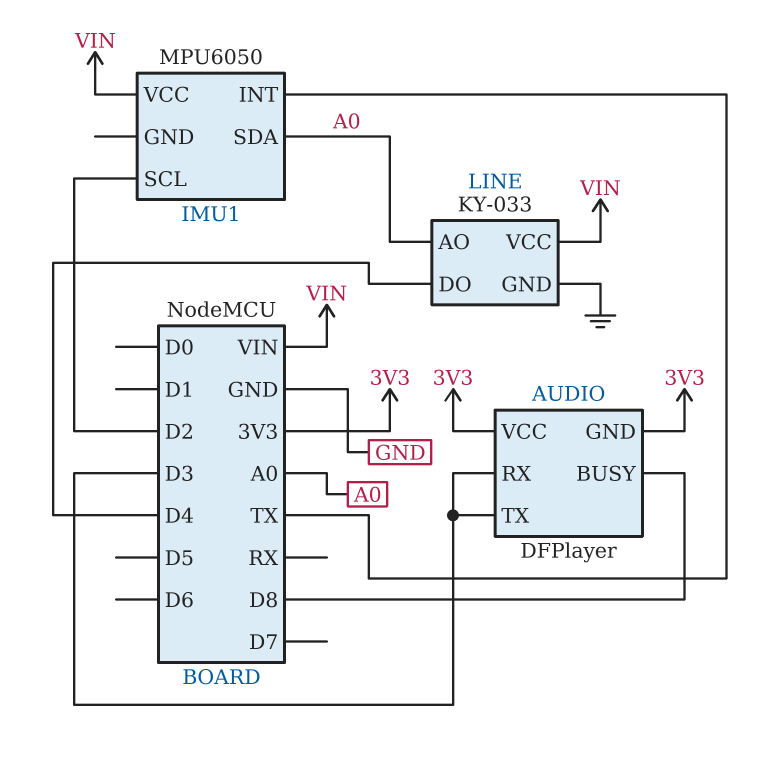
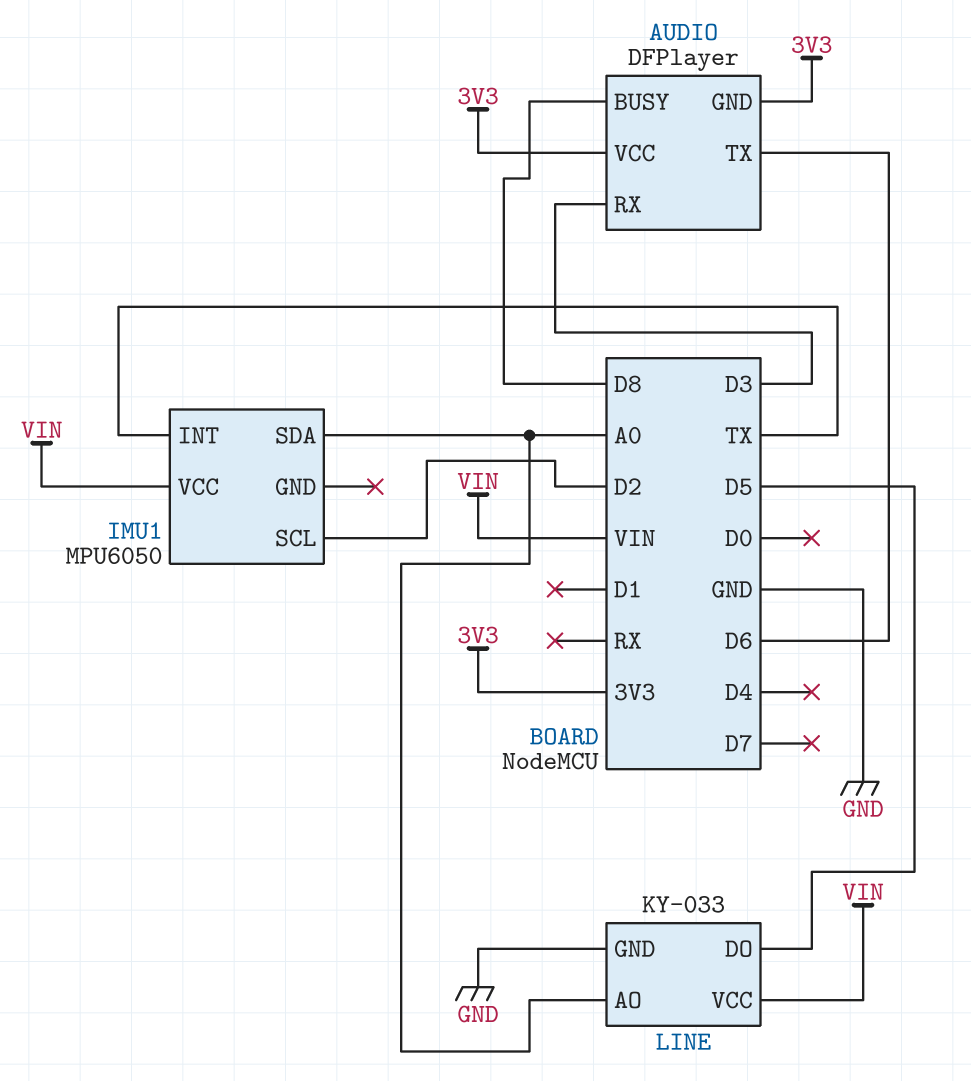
AUDIO pin TX: D3 -> D6
LINE pin DO: D4 -> D5

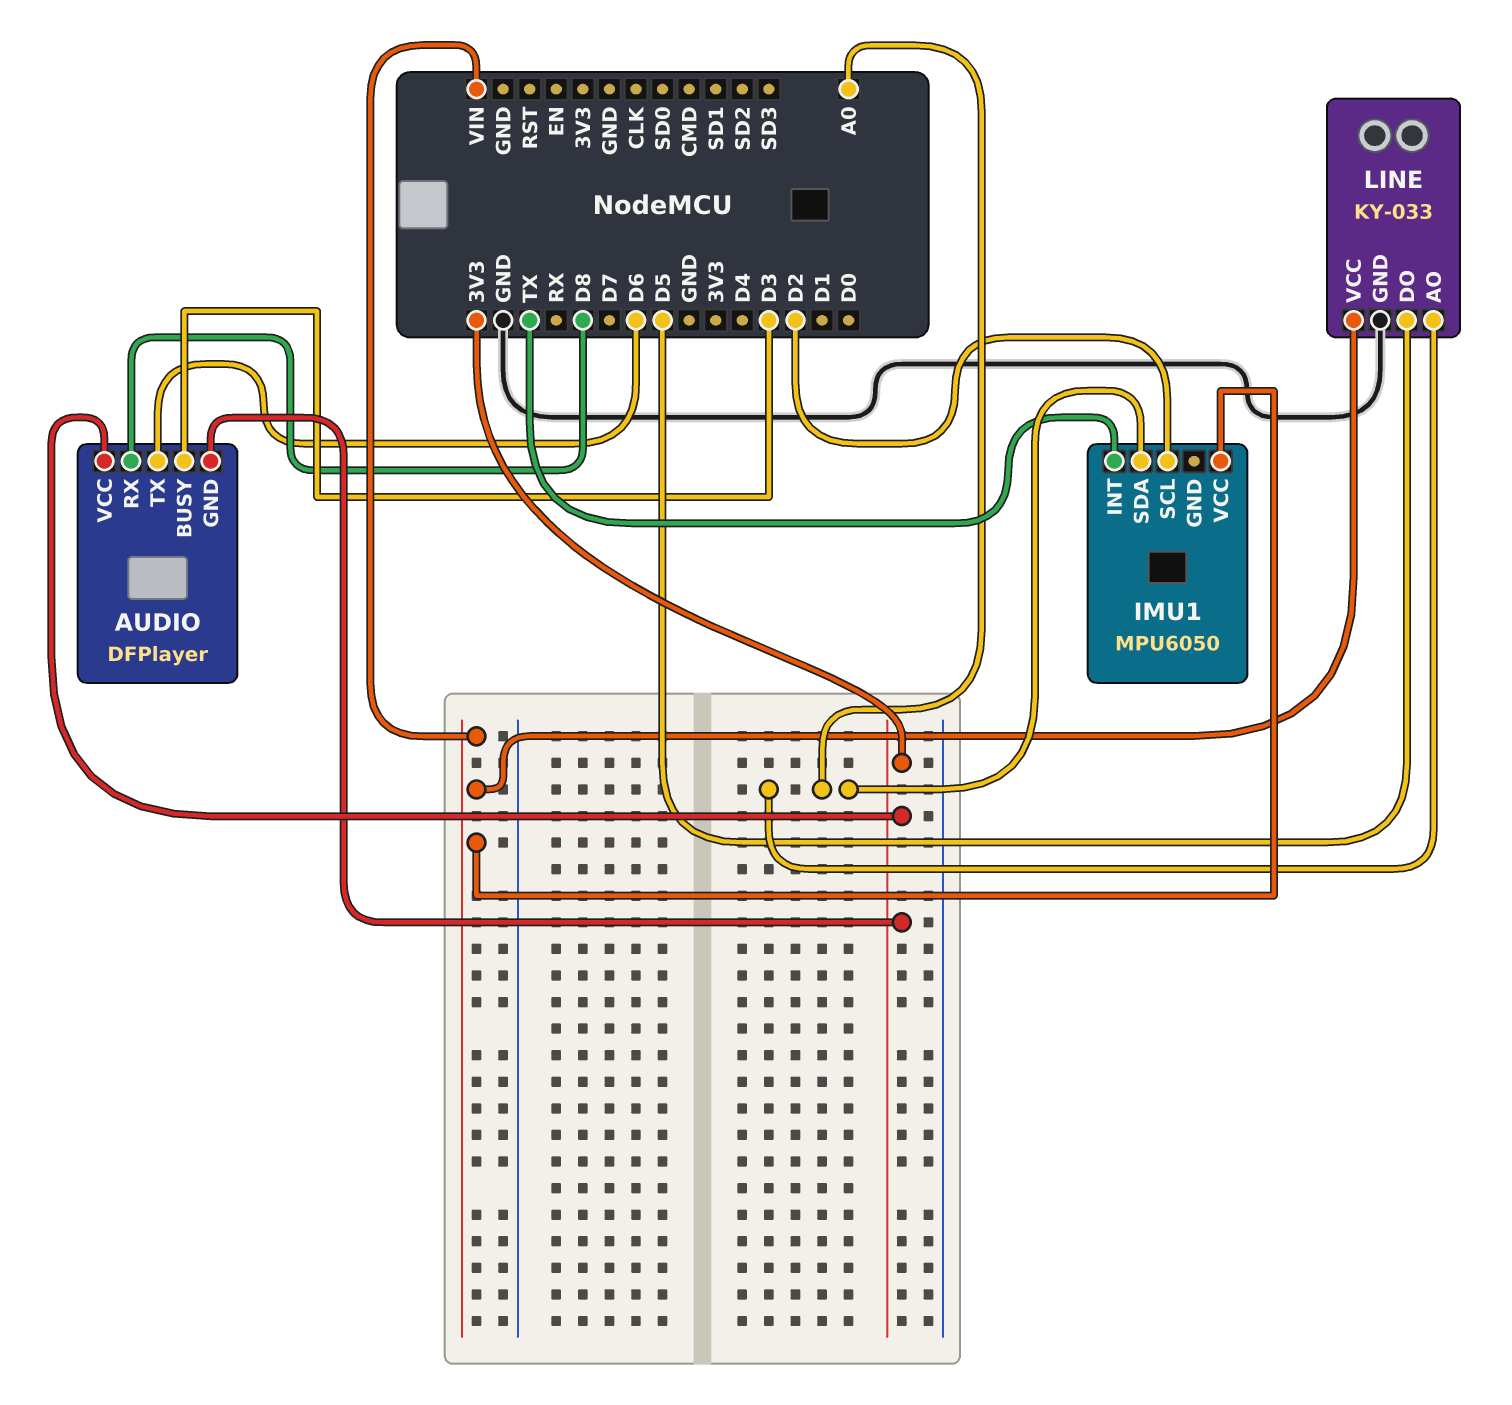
AUDIO pin BUSY: D8 -> D3
AUDIO pin RX: D3 -> D8

